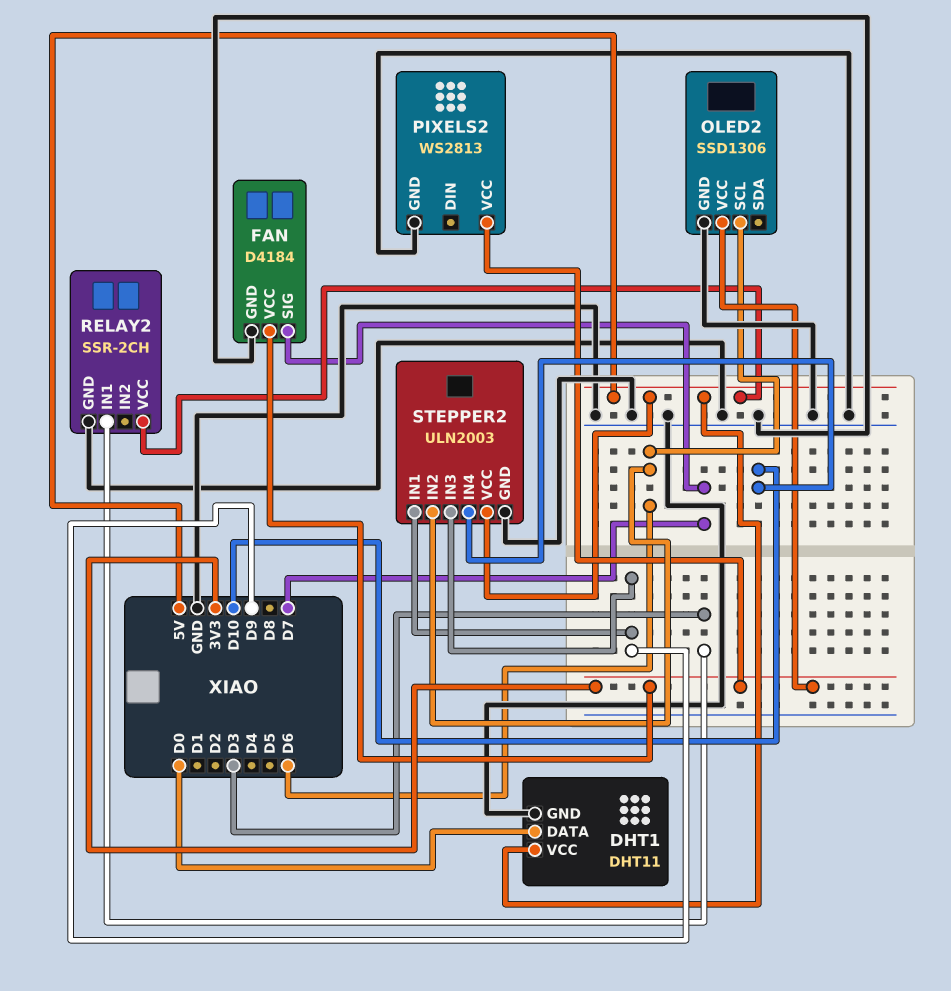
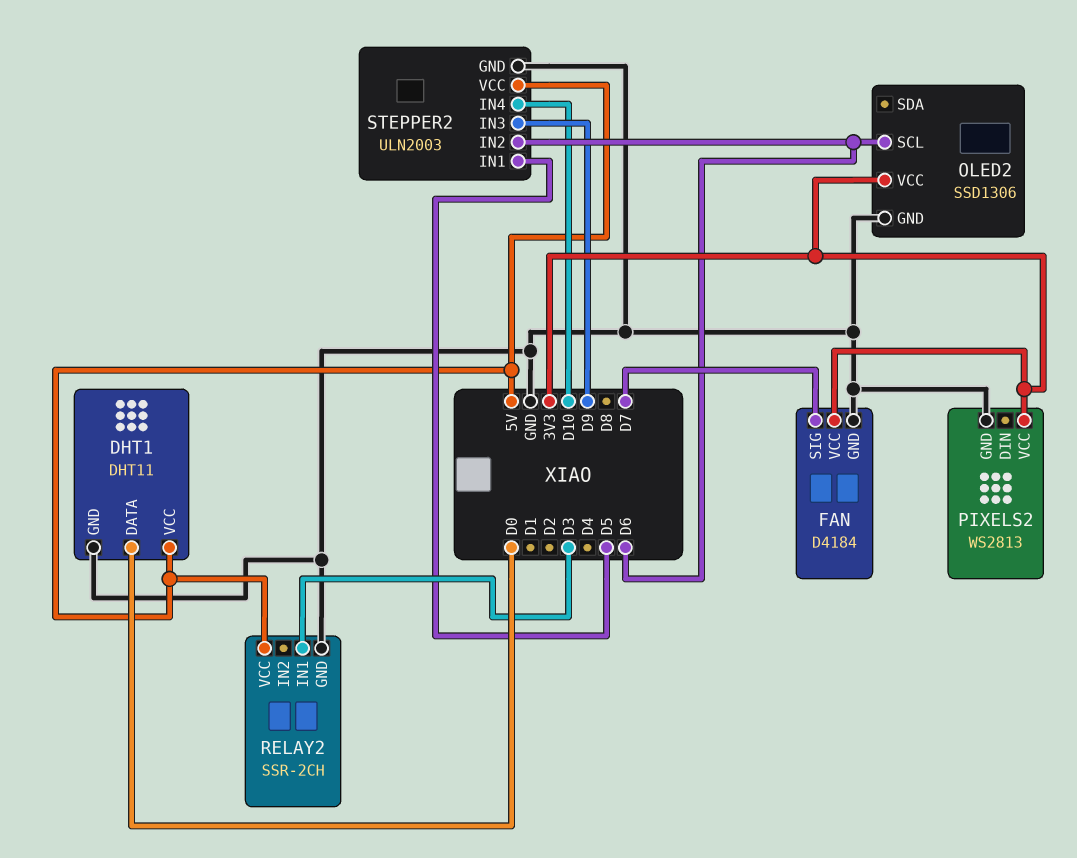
STEPPER2 pin IN1: D9 -> D5

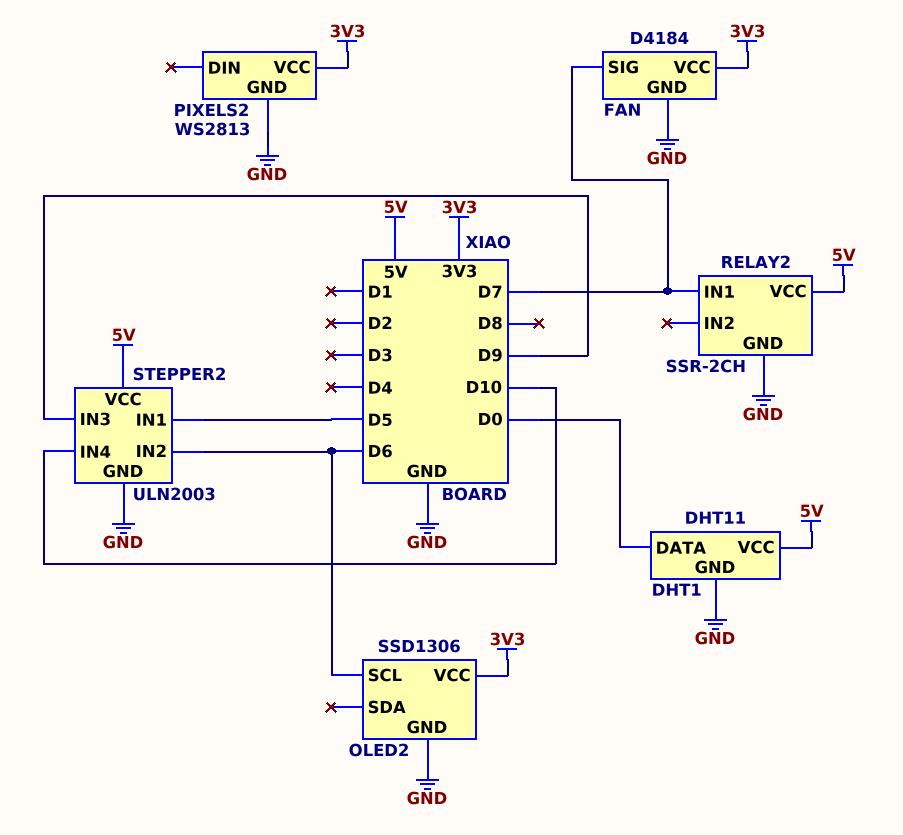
RELAY2 pin IN1: D3 -> D7

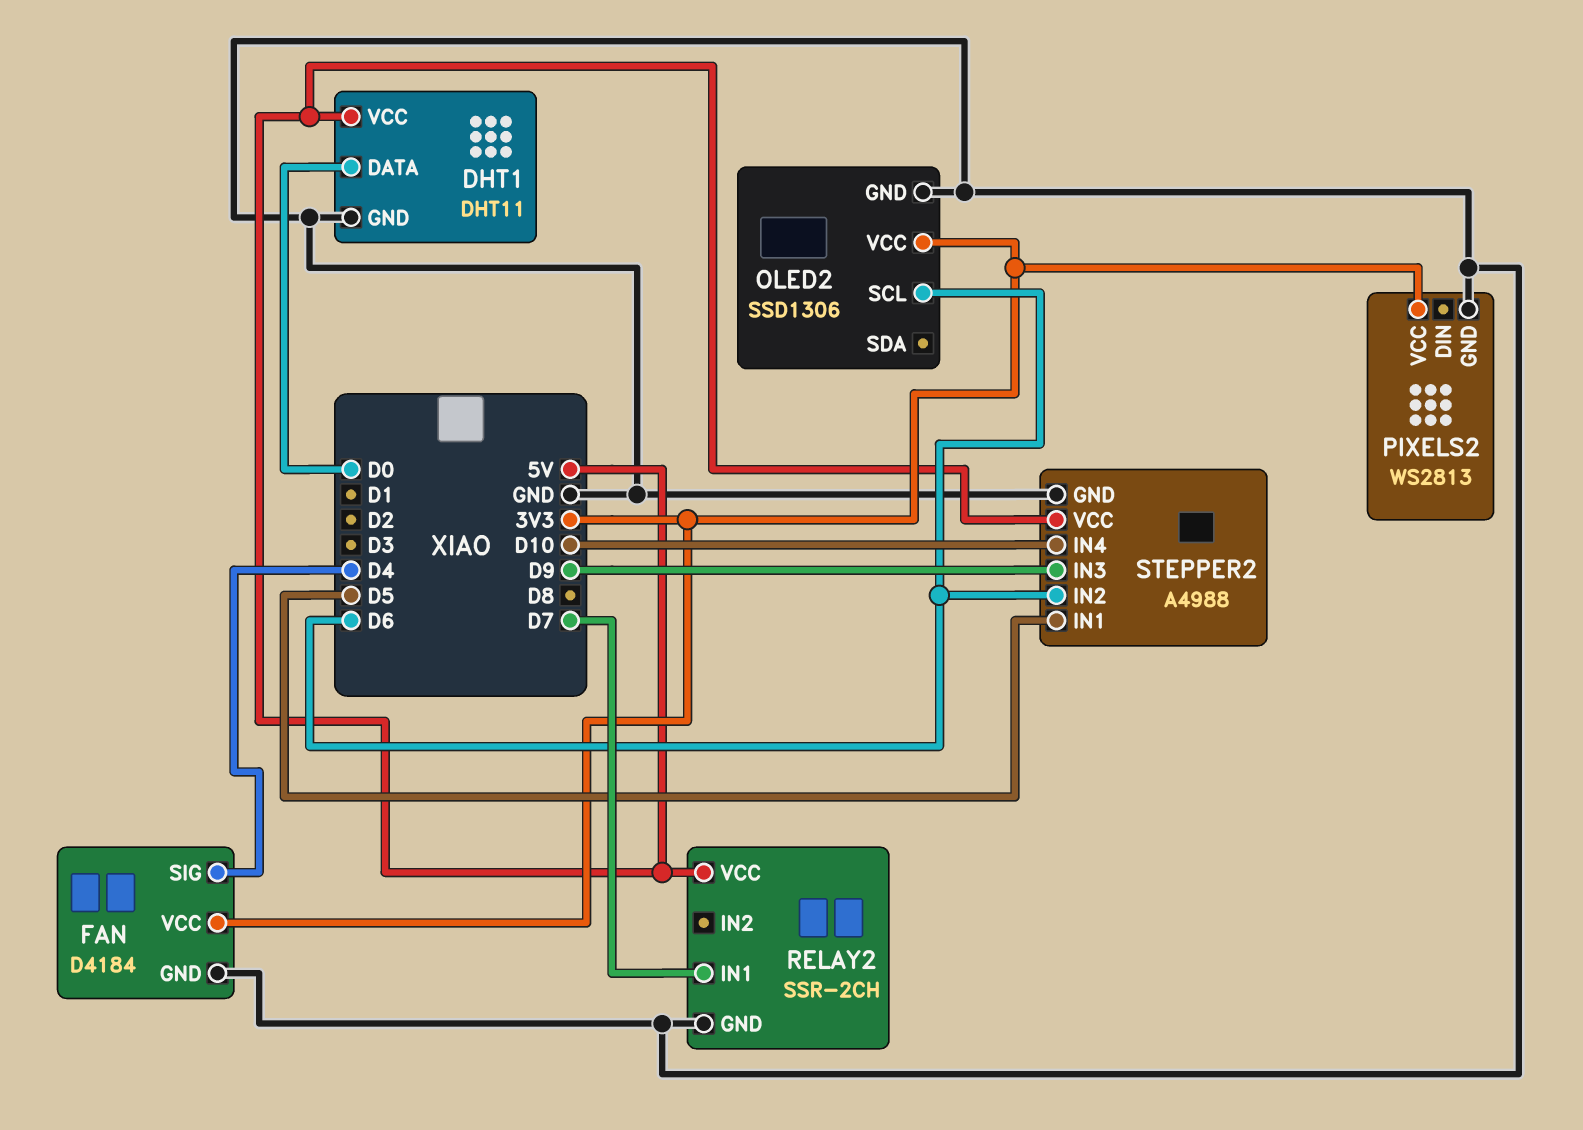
FAN pin SIG: D7 -> D4
STEPPER2: ULN2003 -> A4988

